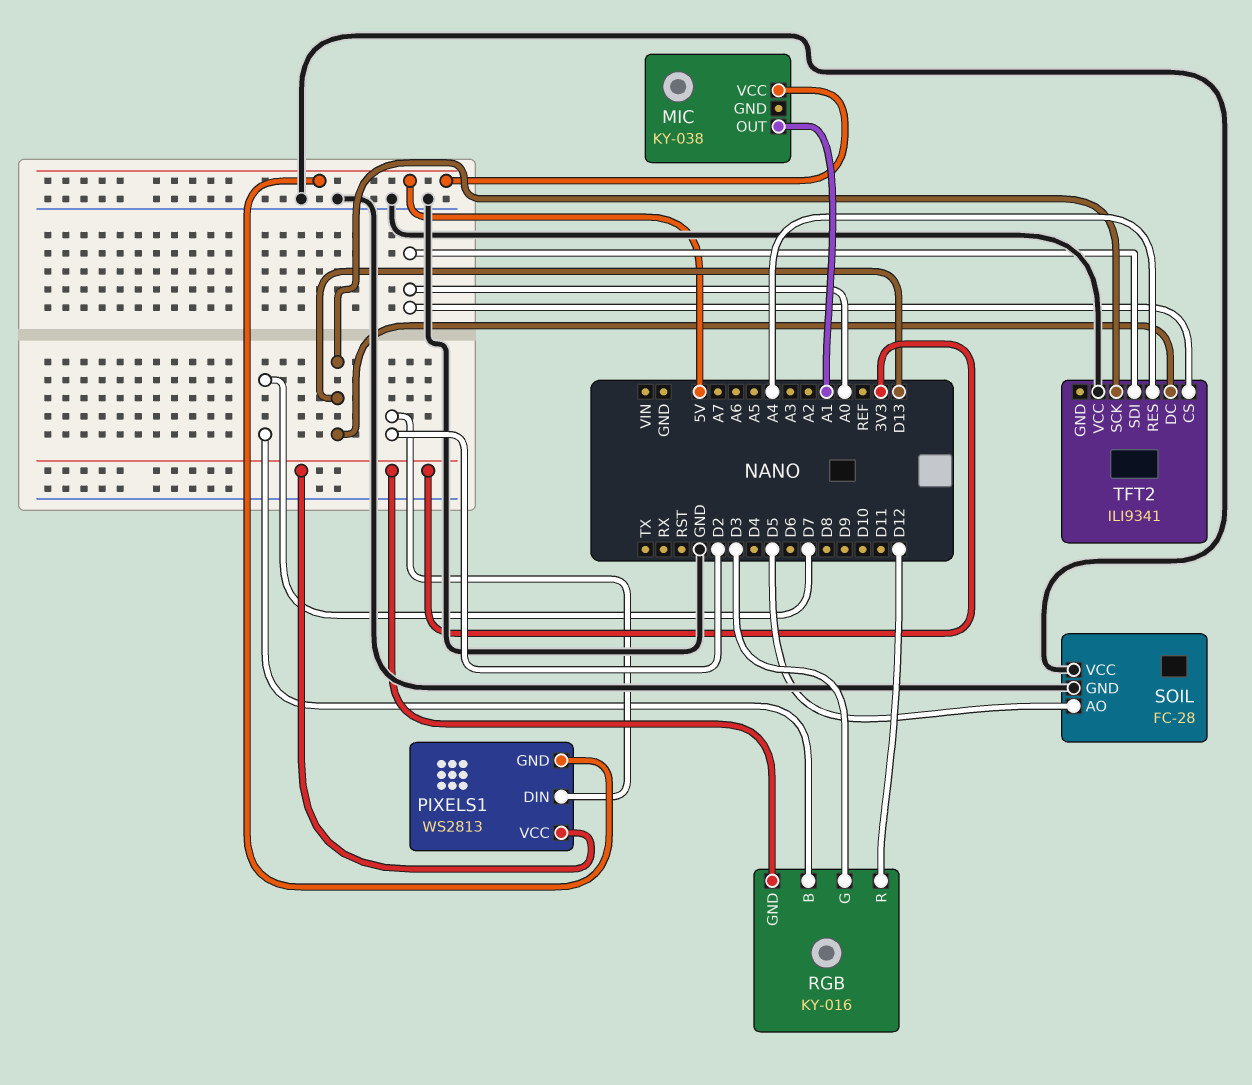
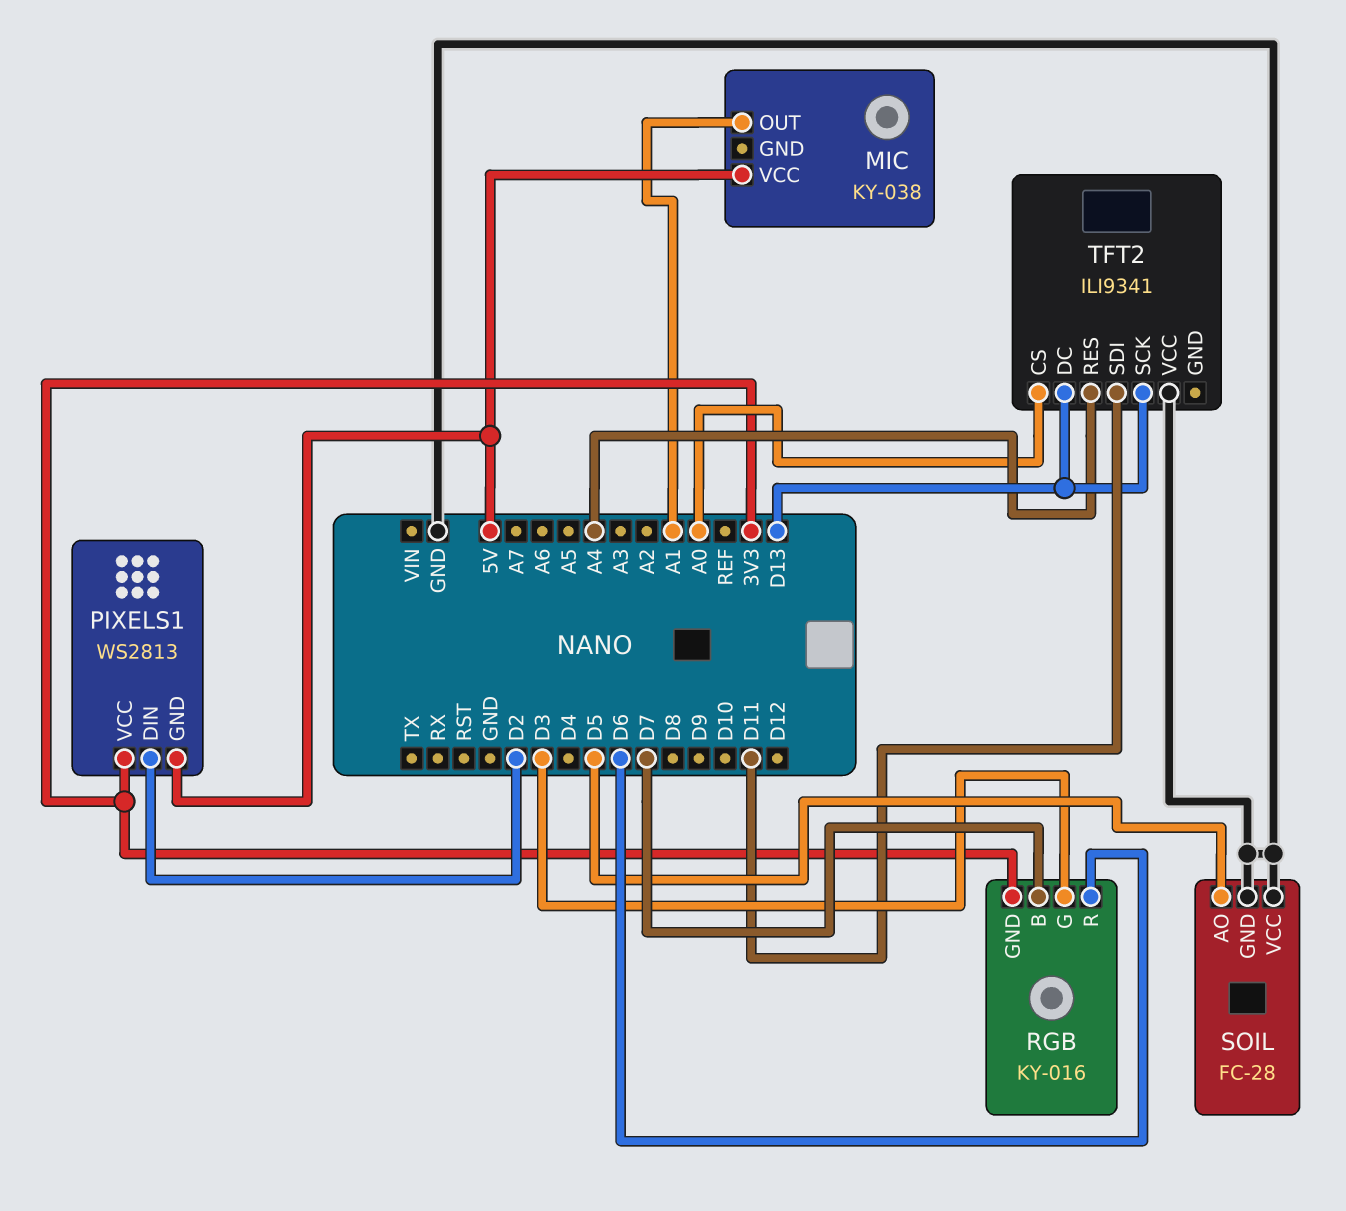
RGB pin R: D12 -> D6
TFT2 pin SDI: A0 -> D11

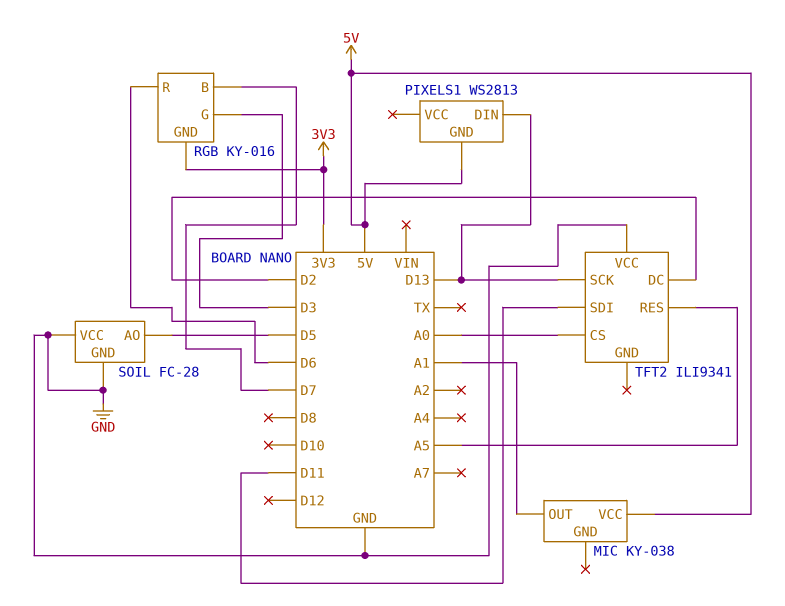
PIXELS1 pin DIN: D2 -> D13
PIXELS1 pin VCC: 3V3 -> none
TFT2 pin DC: D13 -> D2
TFT2 pin RES: A4 -> A5

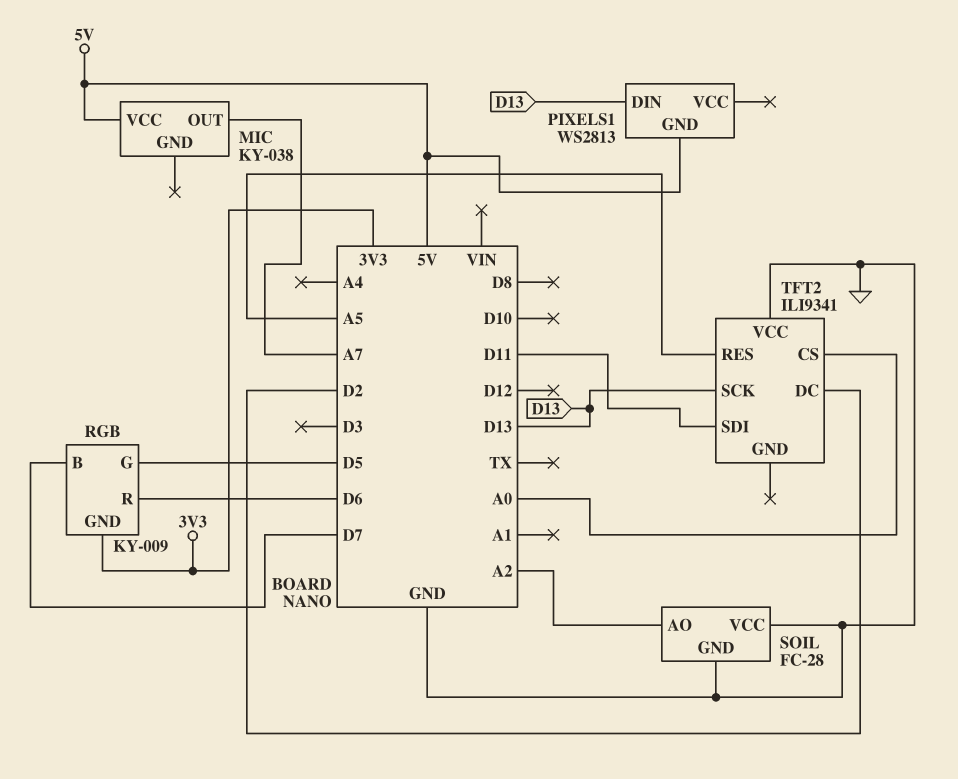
MIC pin OUT: A1 -> A7
RGB: KY-016 -> KY-009
RGB pin G: D3 -> D5
SOIL pin AO: D5 -> A2

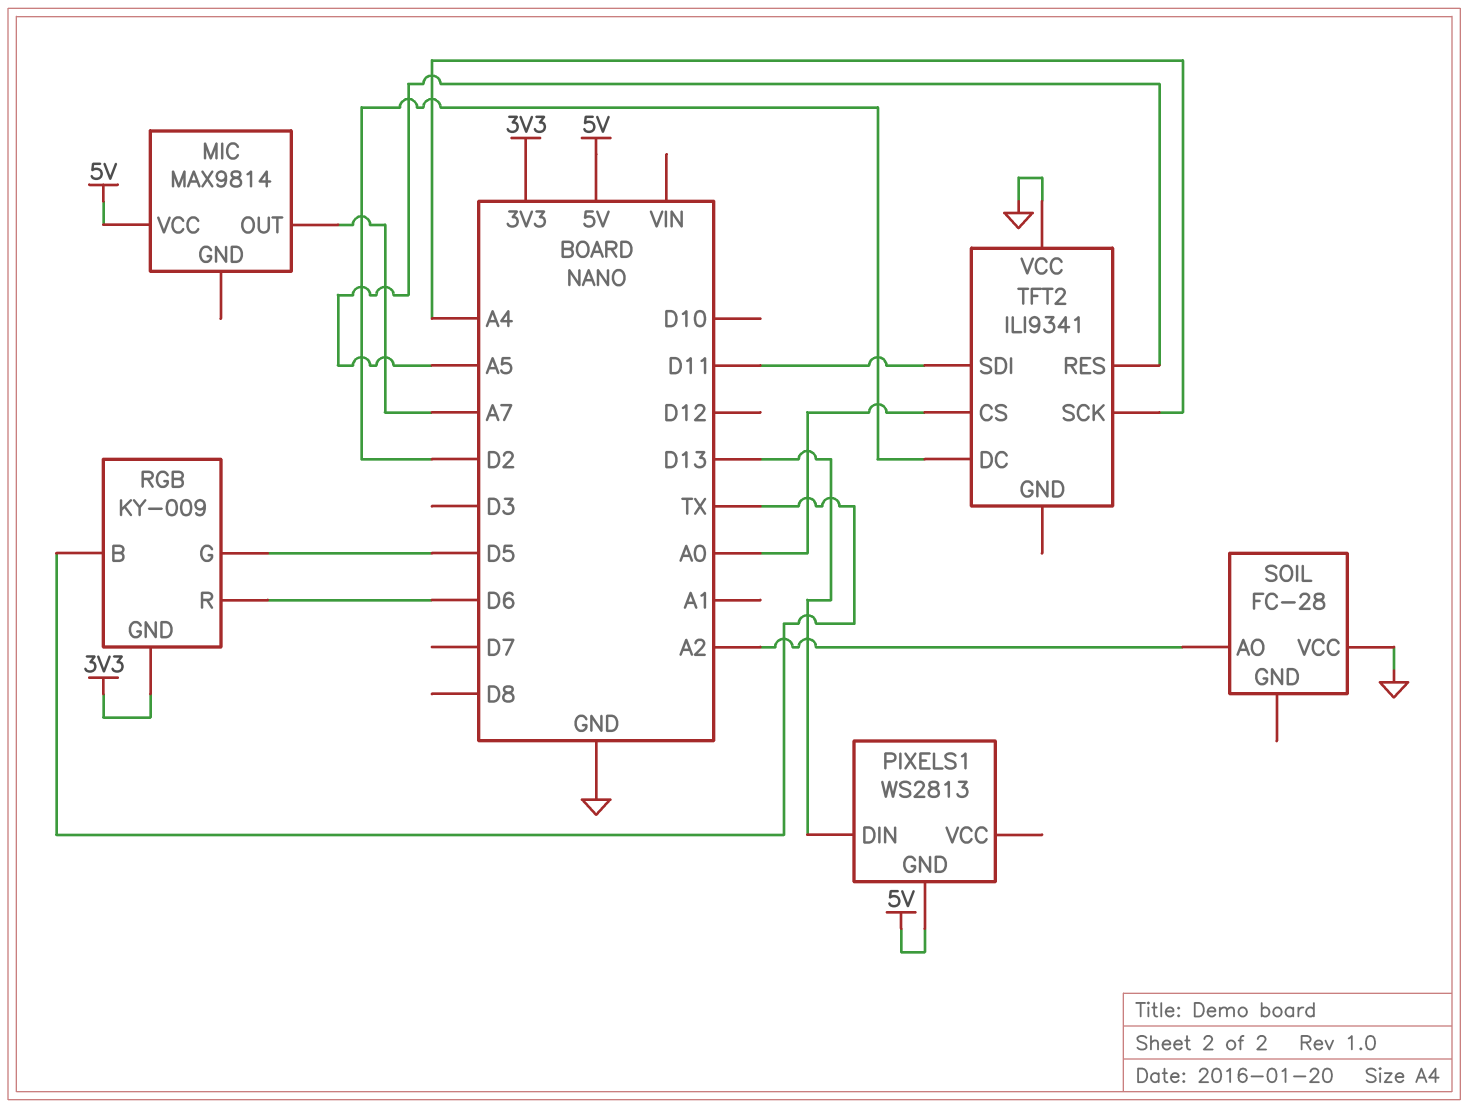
MIC: KY-038 -> MAX9814
RGB pin B: D7 -> TX
SOIL pin GND: GND -> none
TFT2 pin SCK: D13 -> A4

